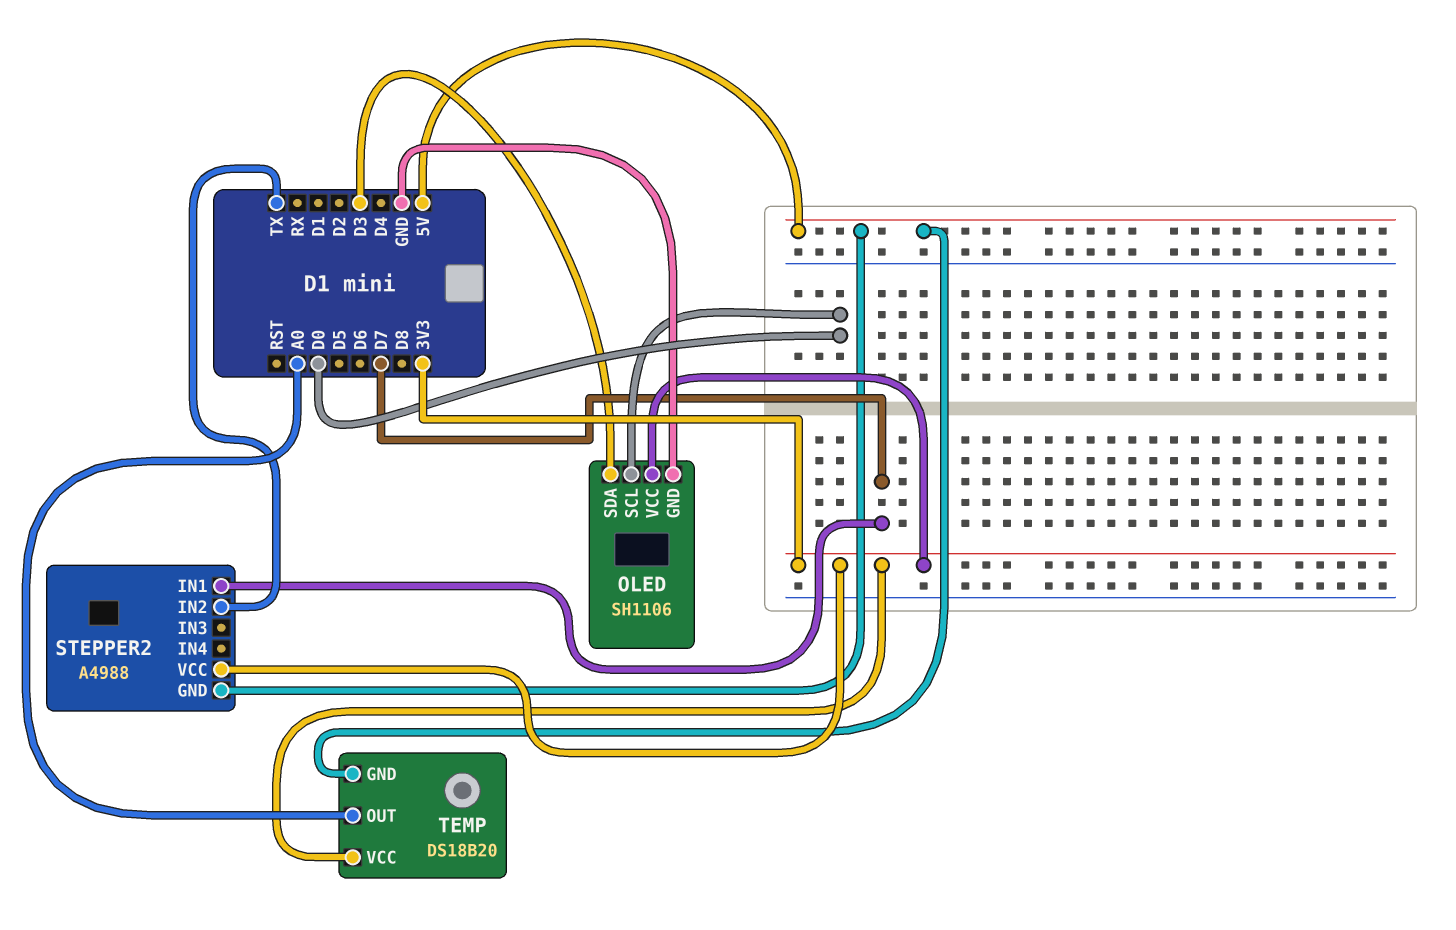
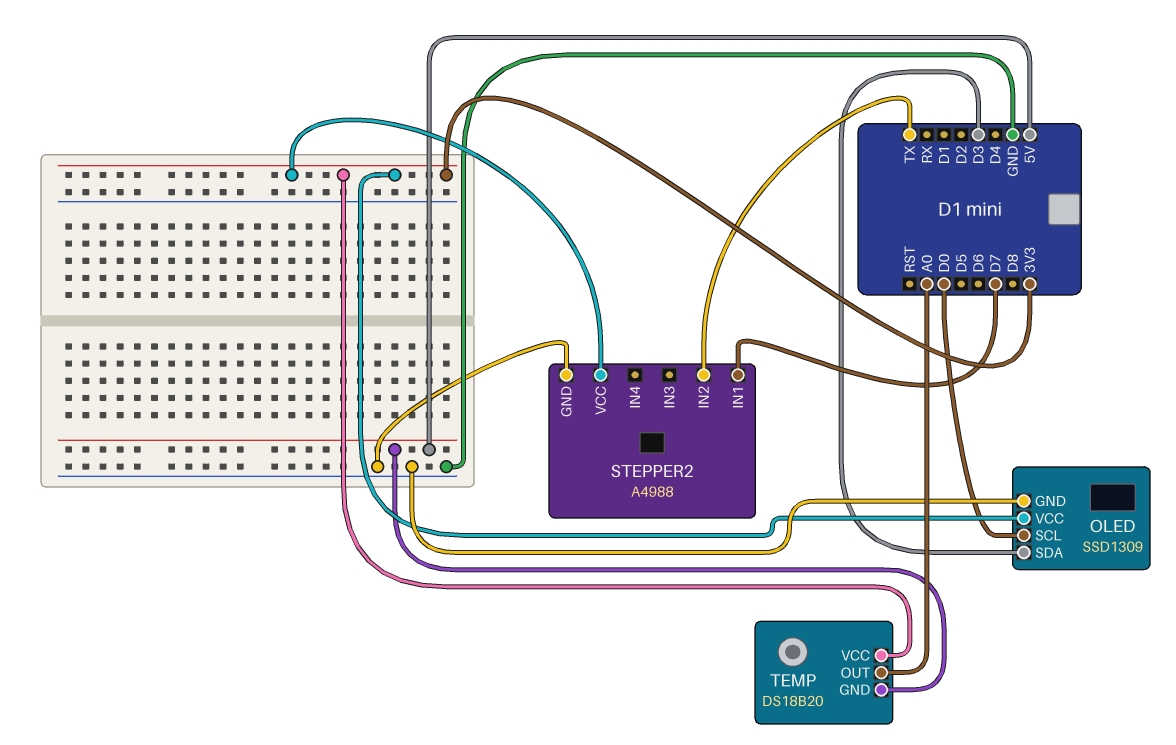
OLED: SH1106 -> SSD1309
STEPPER2 pin GND: 5V -> GND

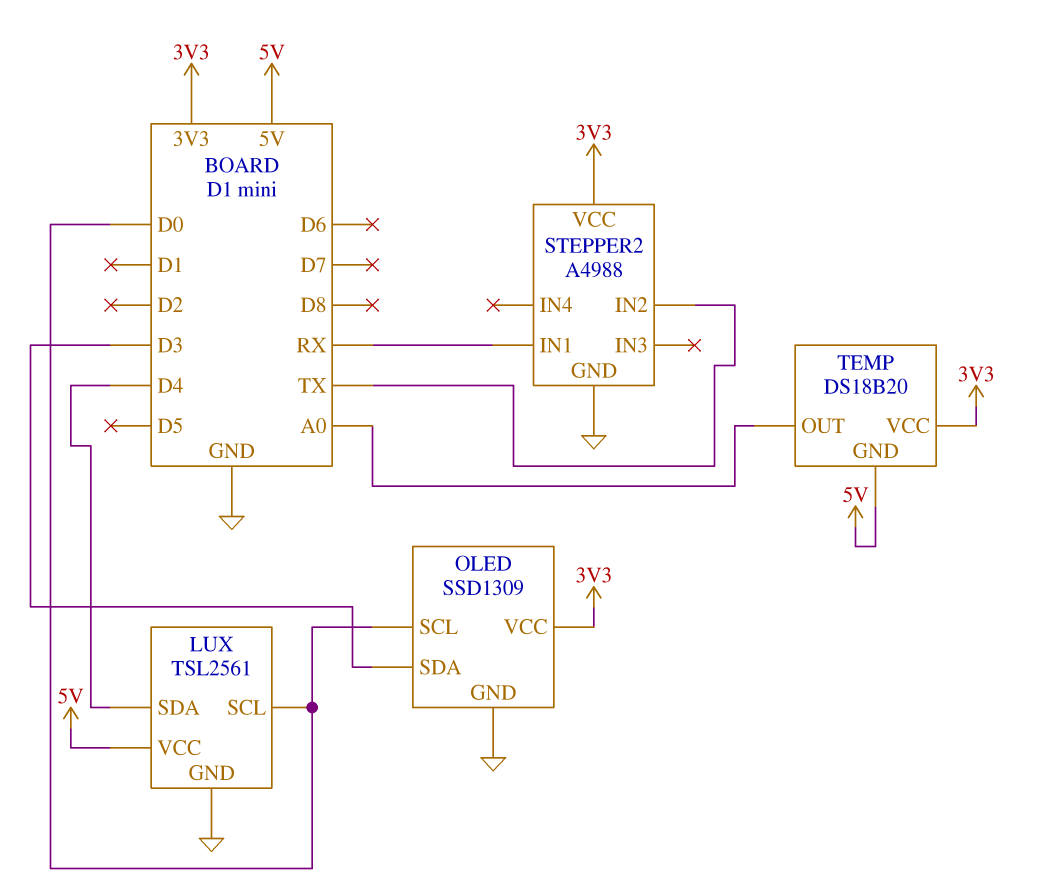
LUX: none -> TSL2561
LUX pin GND: none -> GND
LUX pin SCL: none -> D0
LUX pin SDA: none -> D4
LUX pin VCC: none -> 5V
STEPPER2 pin IN1: D7 -> RX

